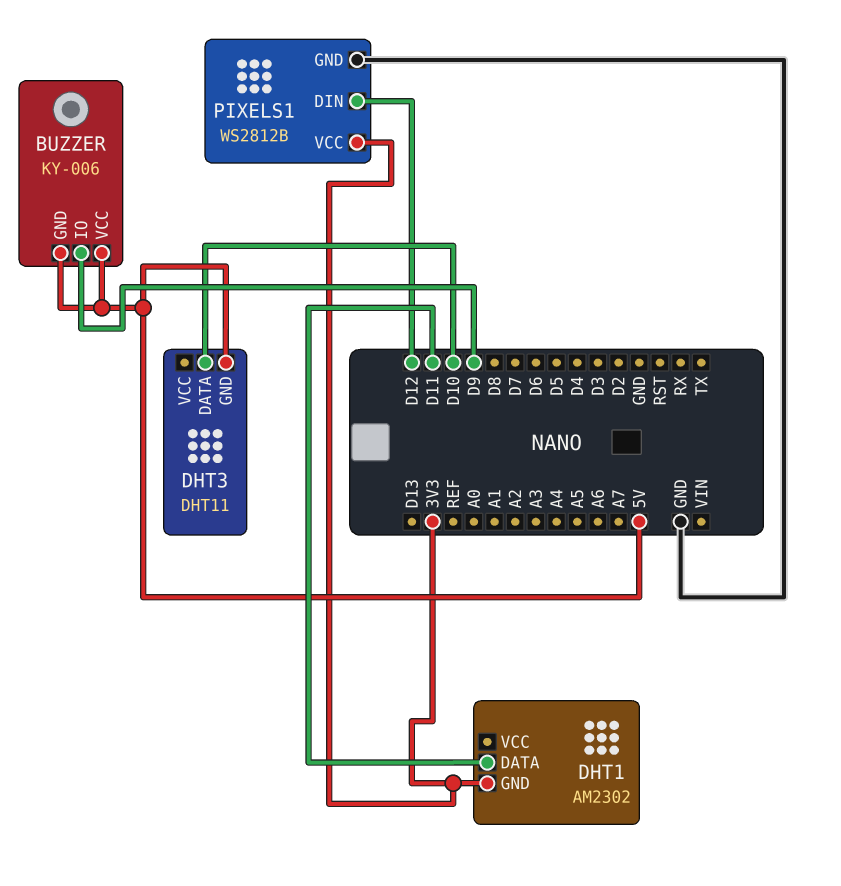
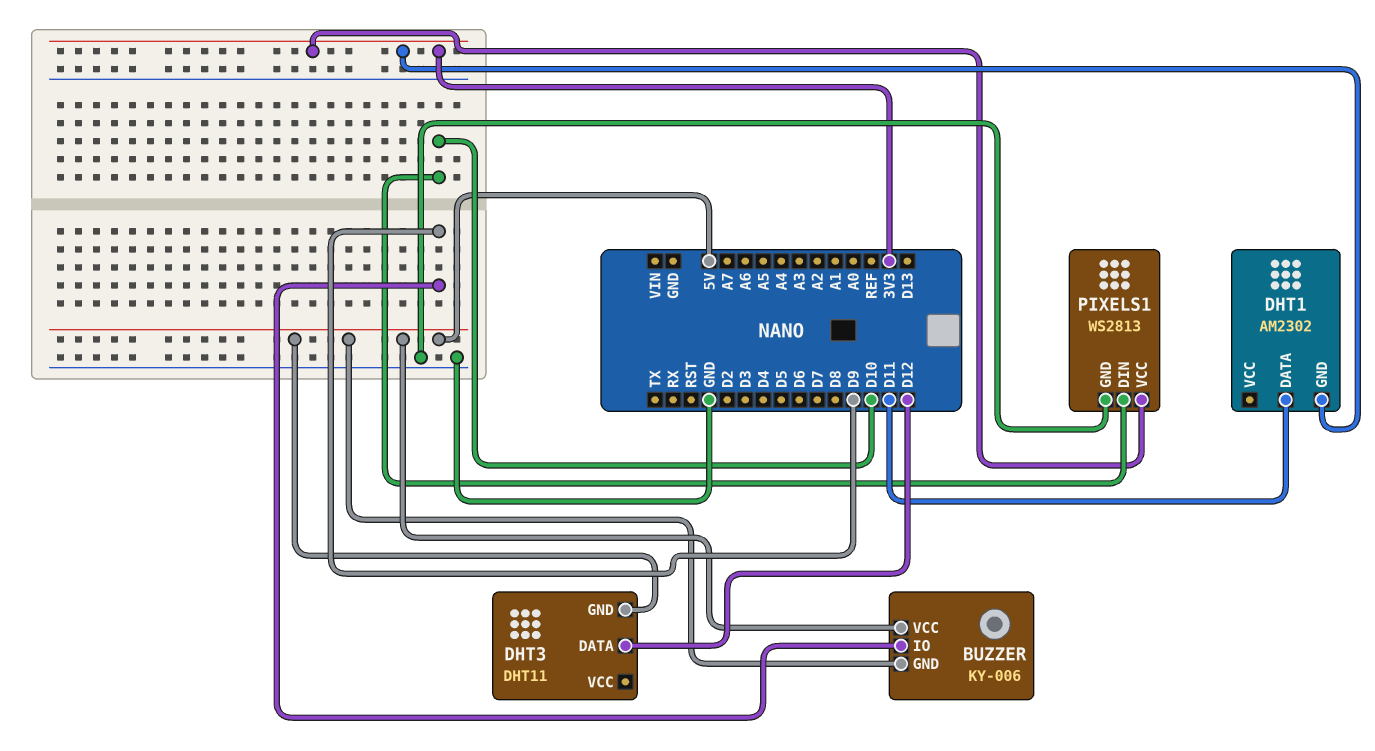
DHT3 pin DATA: D10 -> D12
PIXELS1: WS2812B -> WS2813
PIXELS1 pin DIN: D12 -> D10

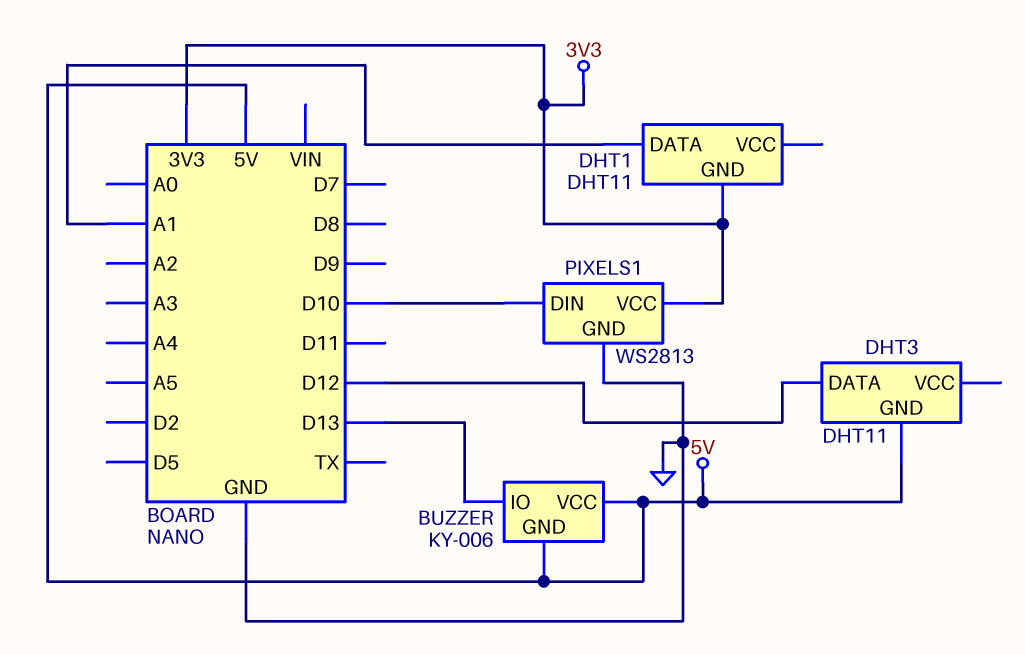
BUZZER pin IO: D9 -> D13
DHT1: AM2302 -> DHT11
DHT1 pin DATA: D11 -> A1

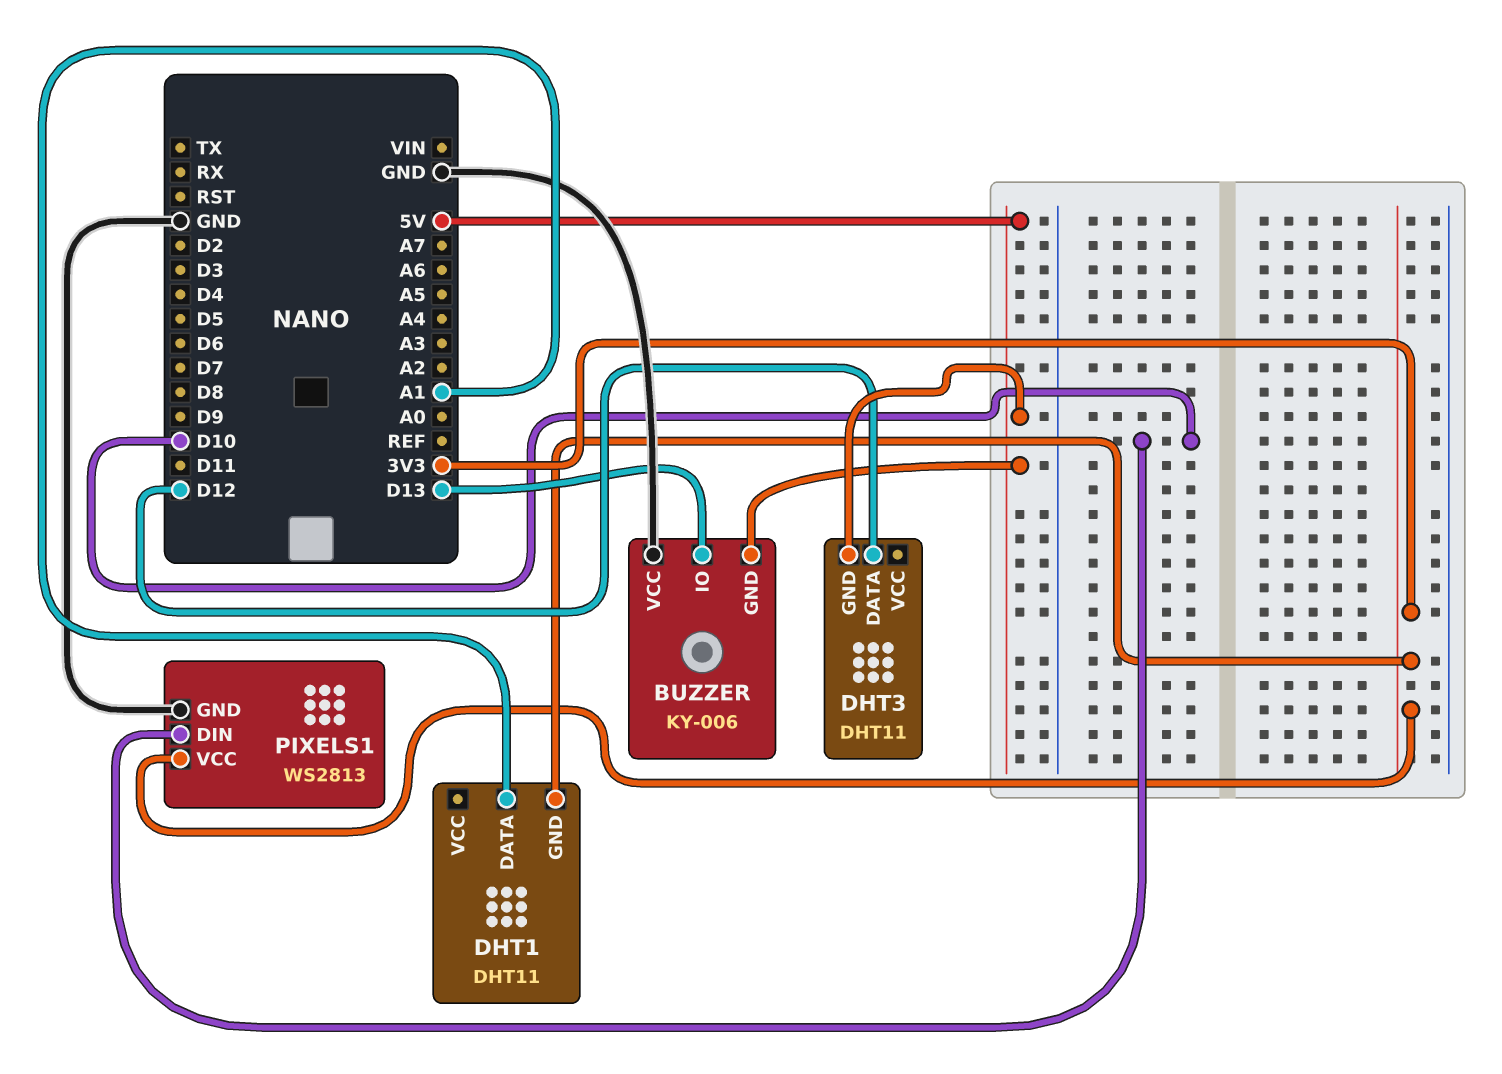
BUZZER pin VCC: 5V -> GND

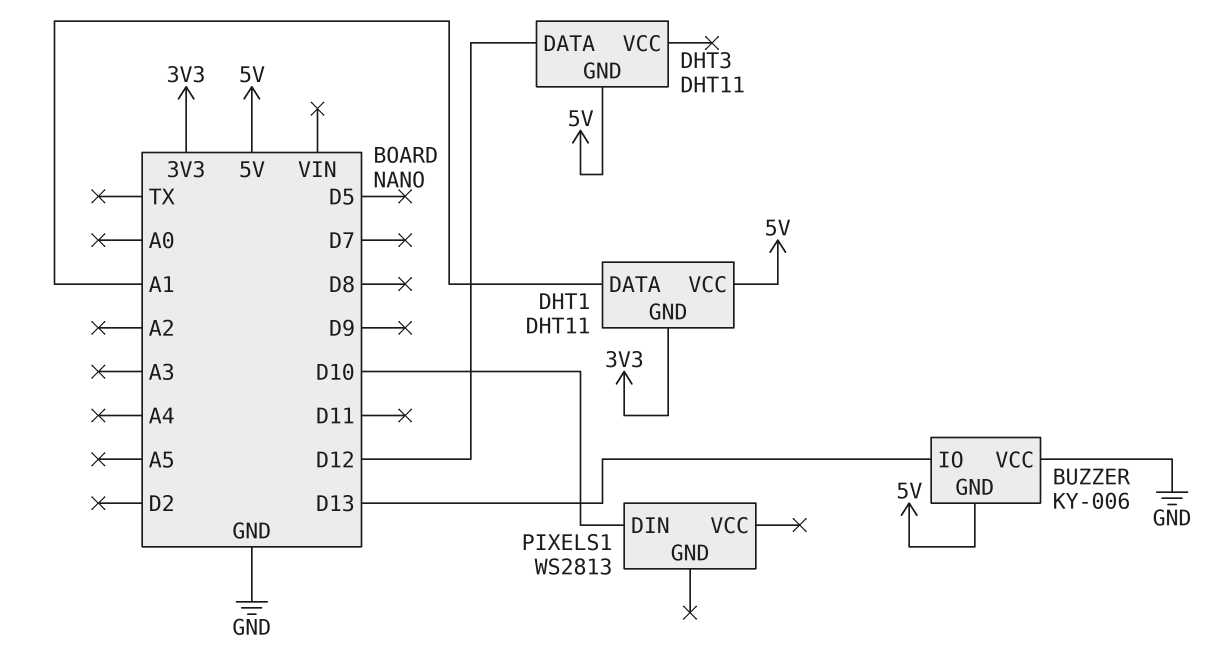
DHT1 pin VCC: none -> 5V
PIXELS1 pin GND: GND -> none
PIXELS1 pin VCC: 3V3 -> none

